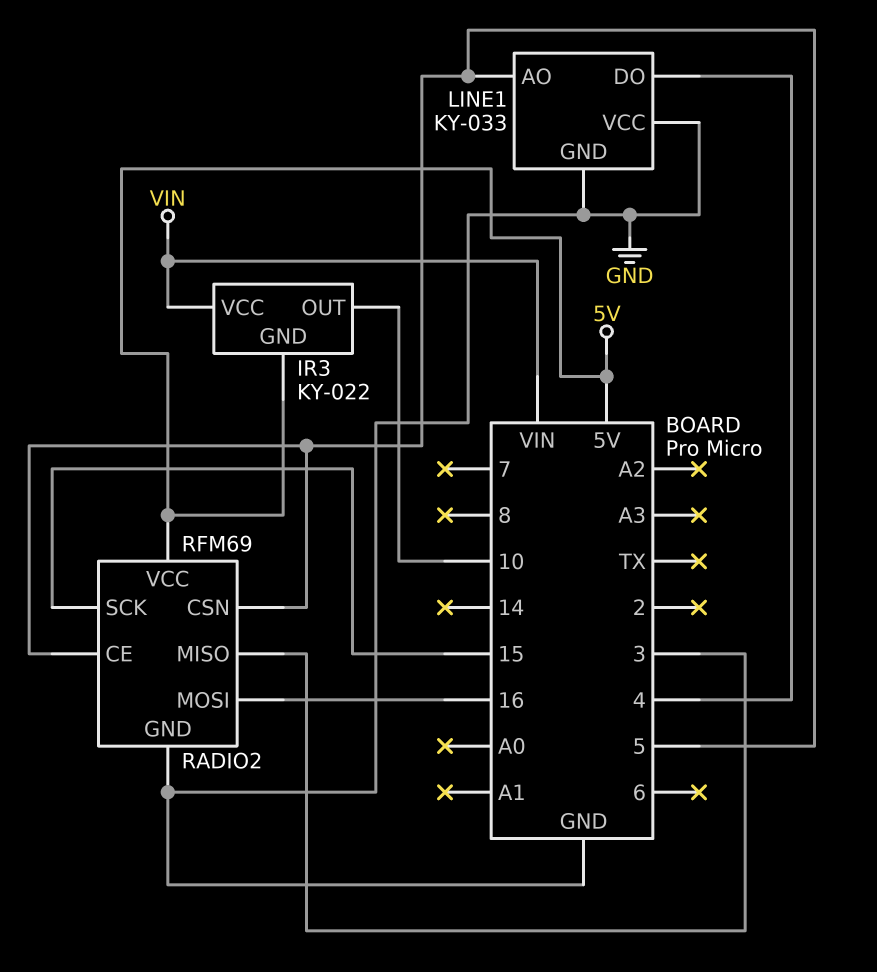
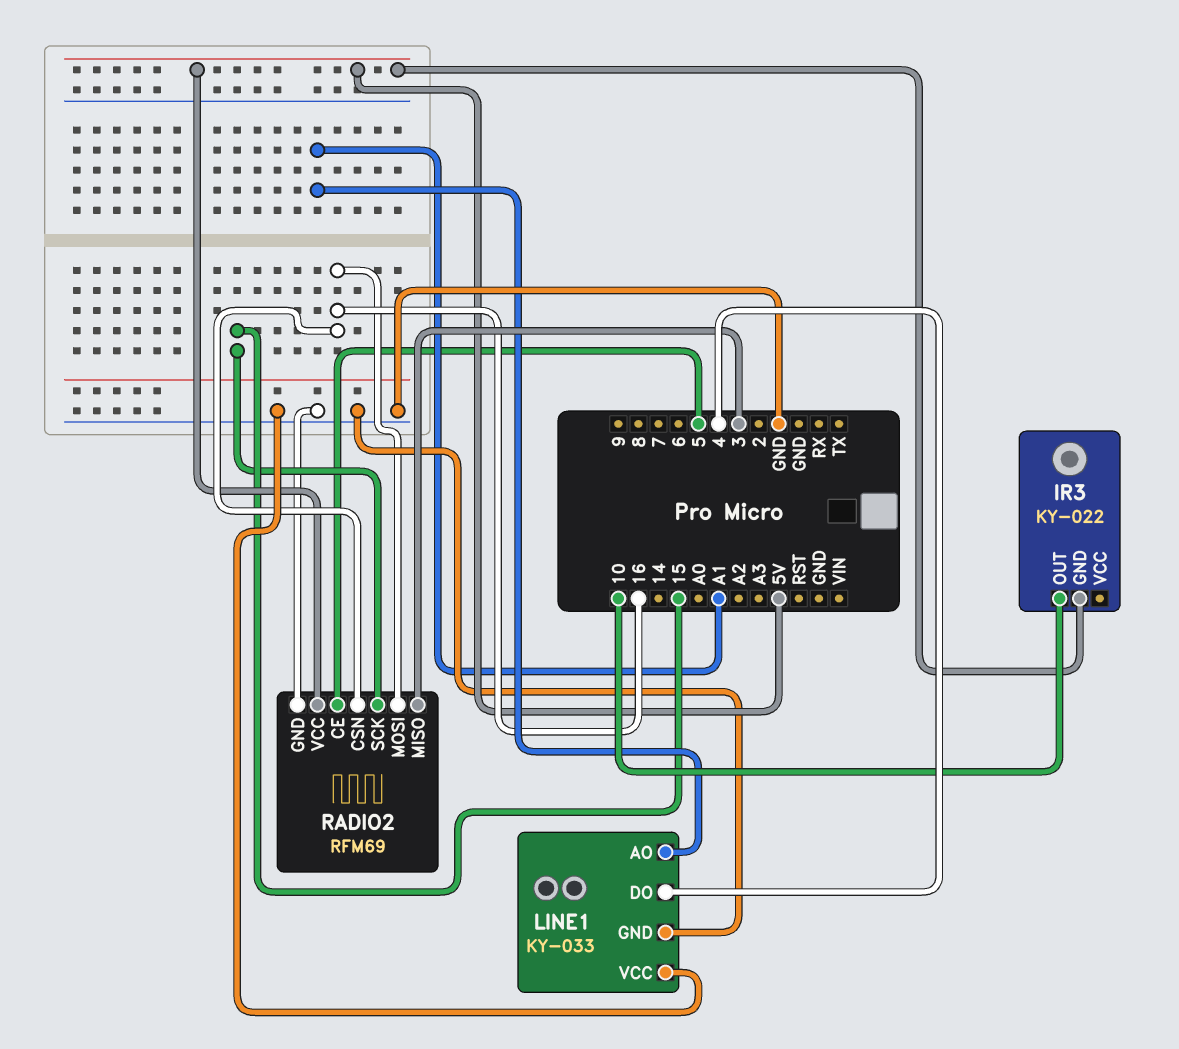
IR3 pin VCC: VIN -> none
LINE1 pin AO: 5 -> A1
RADIO2 pin CSN: 5 -> 16

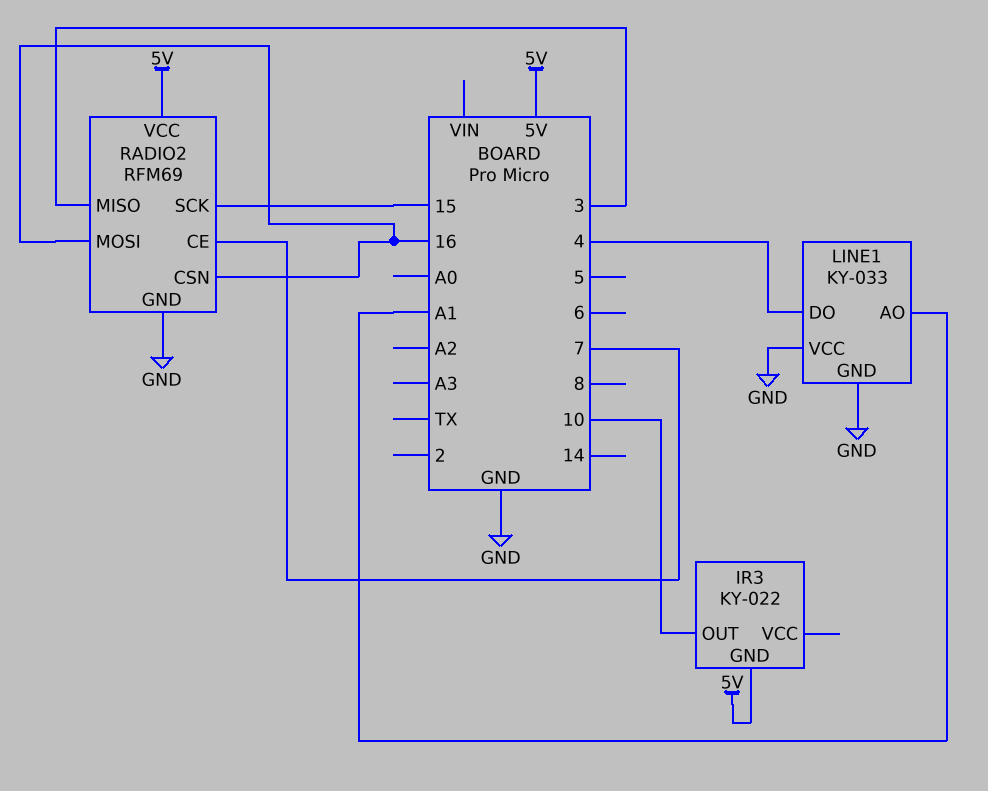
RADIO2 pin CE: 5 -> 7

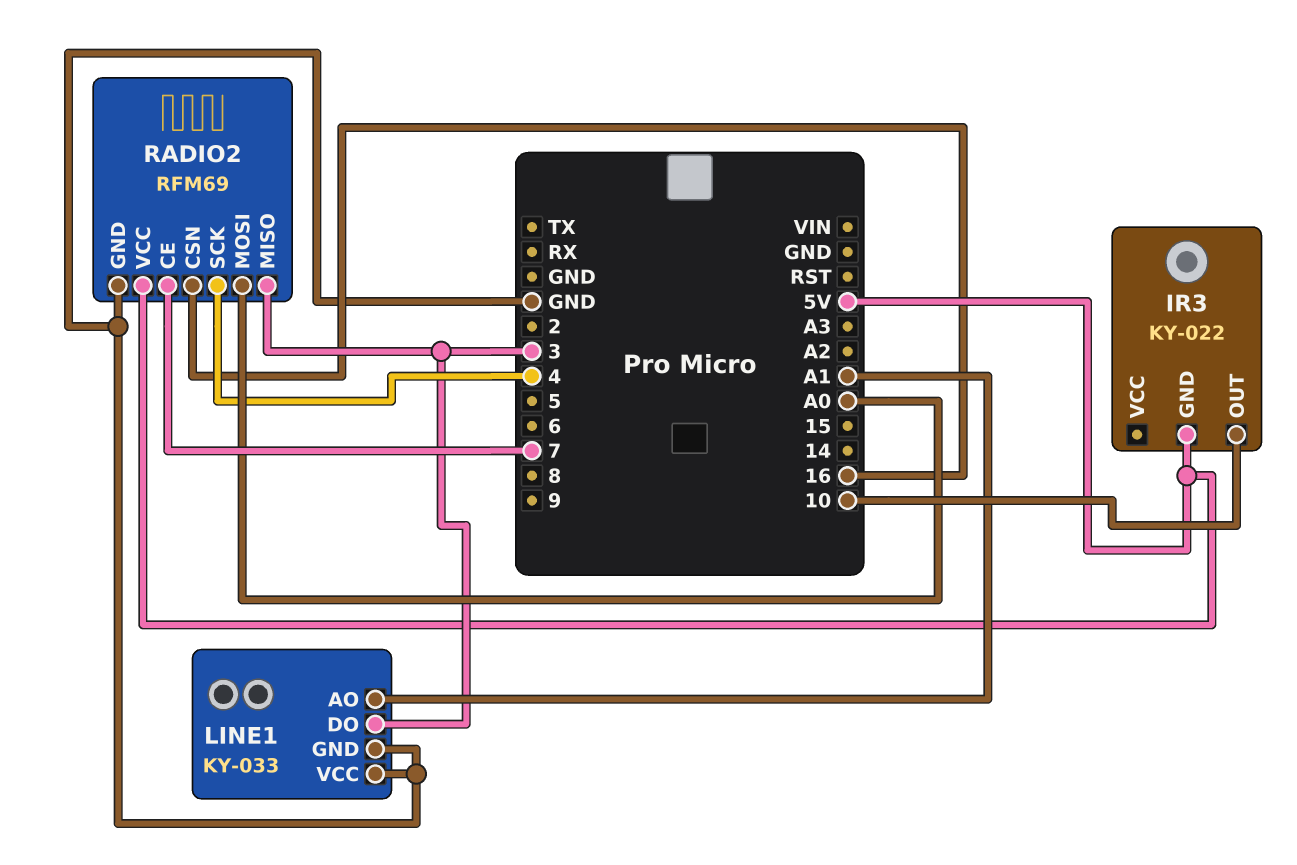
LINE1 pin DO: 4 -> 3
RADIO2 pin MOSI: 16 -> A0
RADIO2 pin SCK: 15 -> 4

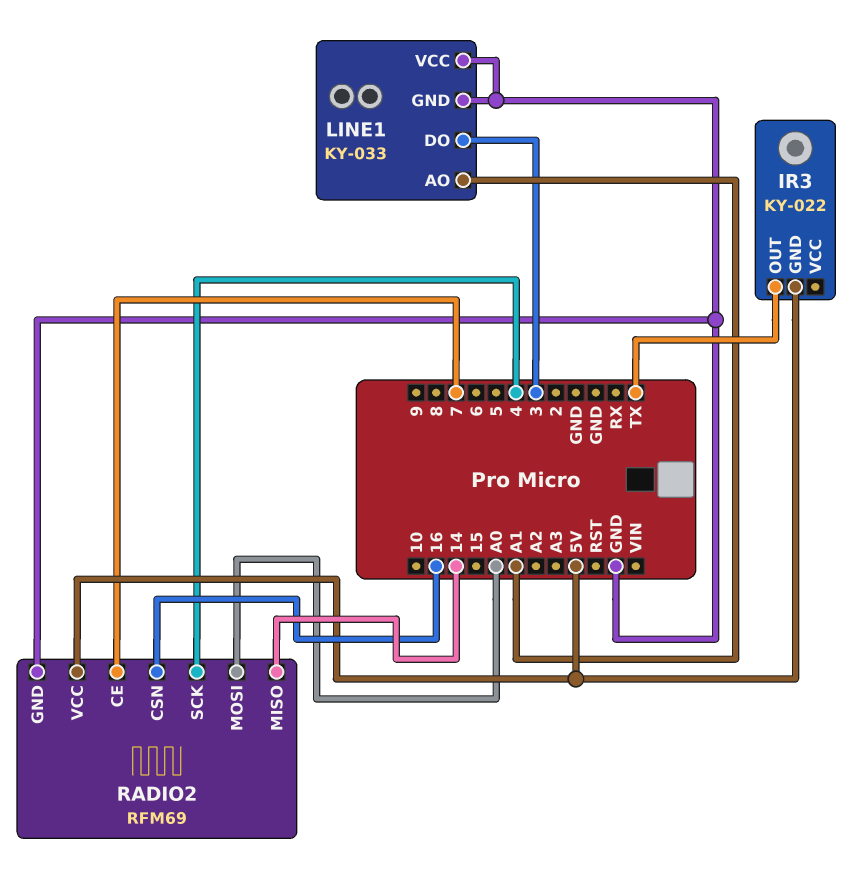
IR3 pin OUT: 10 -> TX
RADIO2 pin MISO: 3 -> 14

